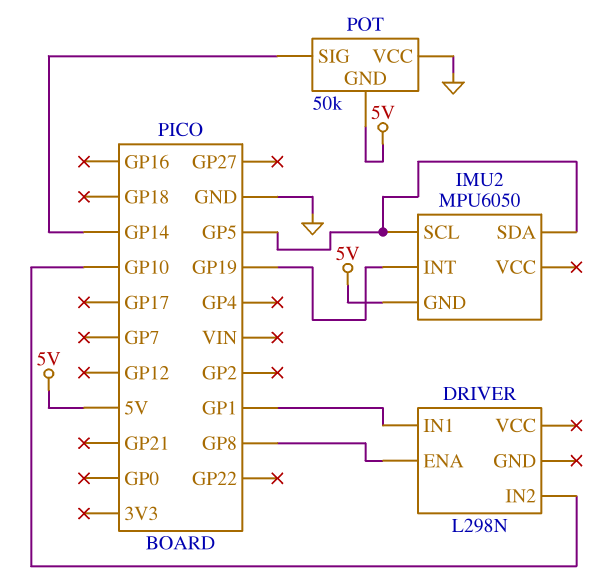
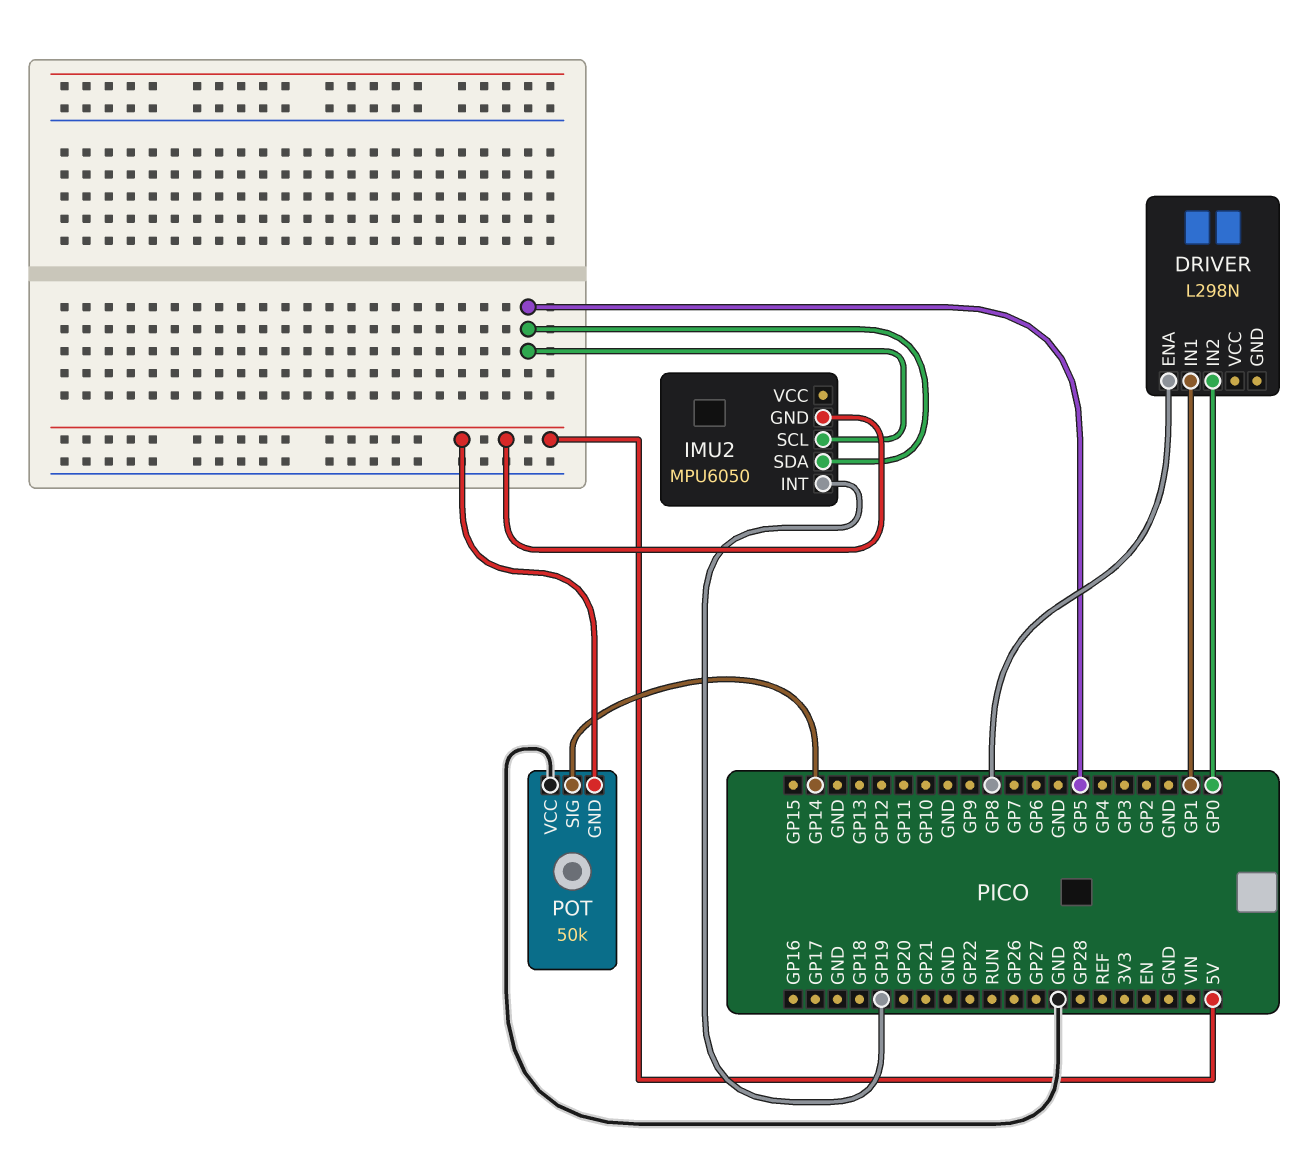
DRIVER pin IN2: GP10 -> GP0

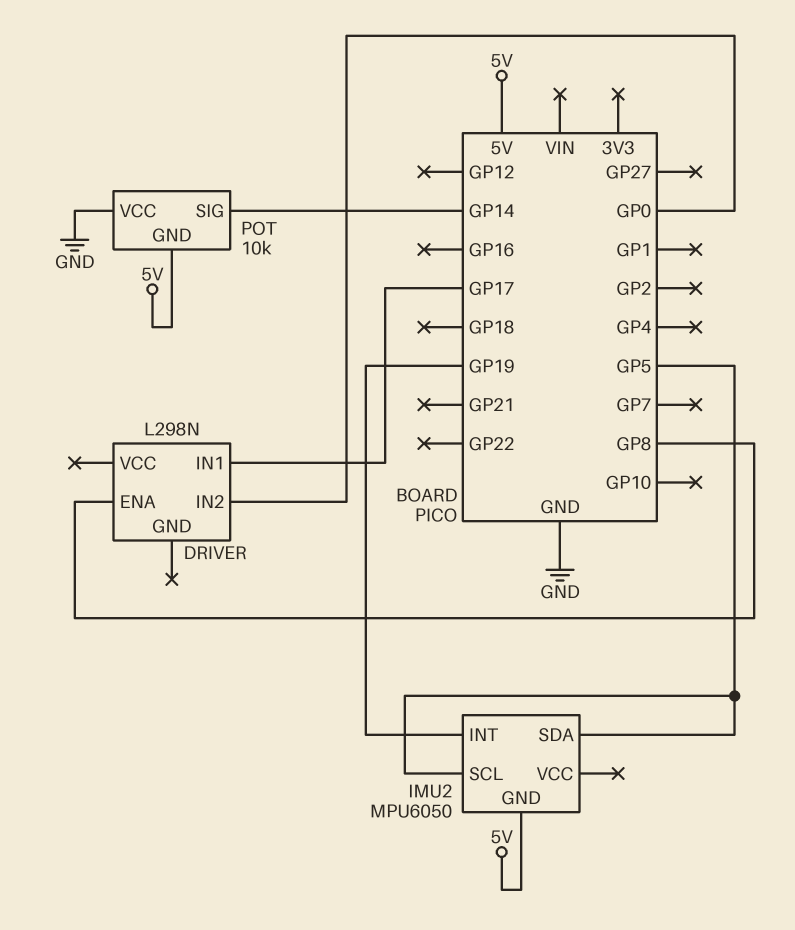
DRIVER pin IN1: GP1 -> GP17
POT: 50k -> 10k

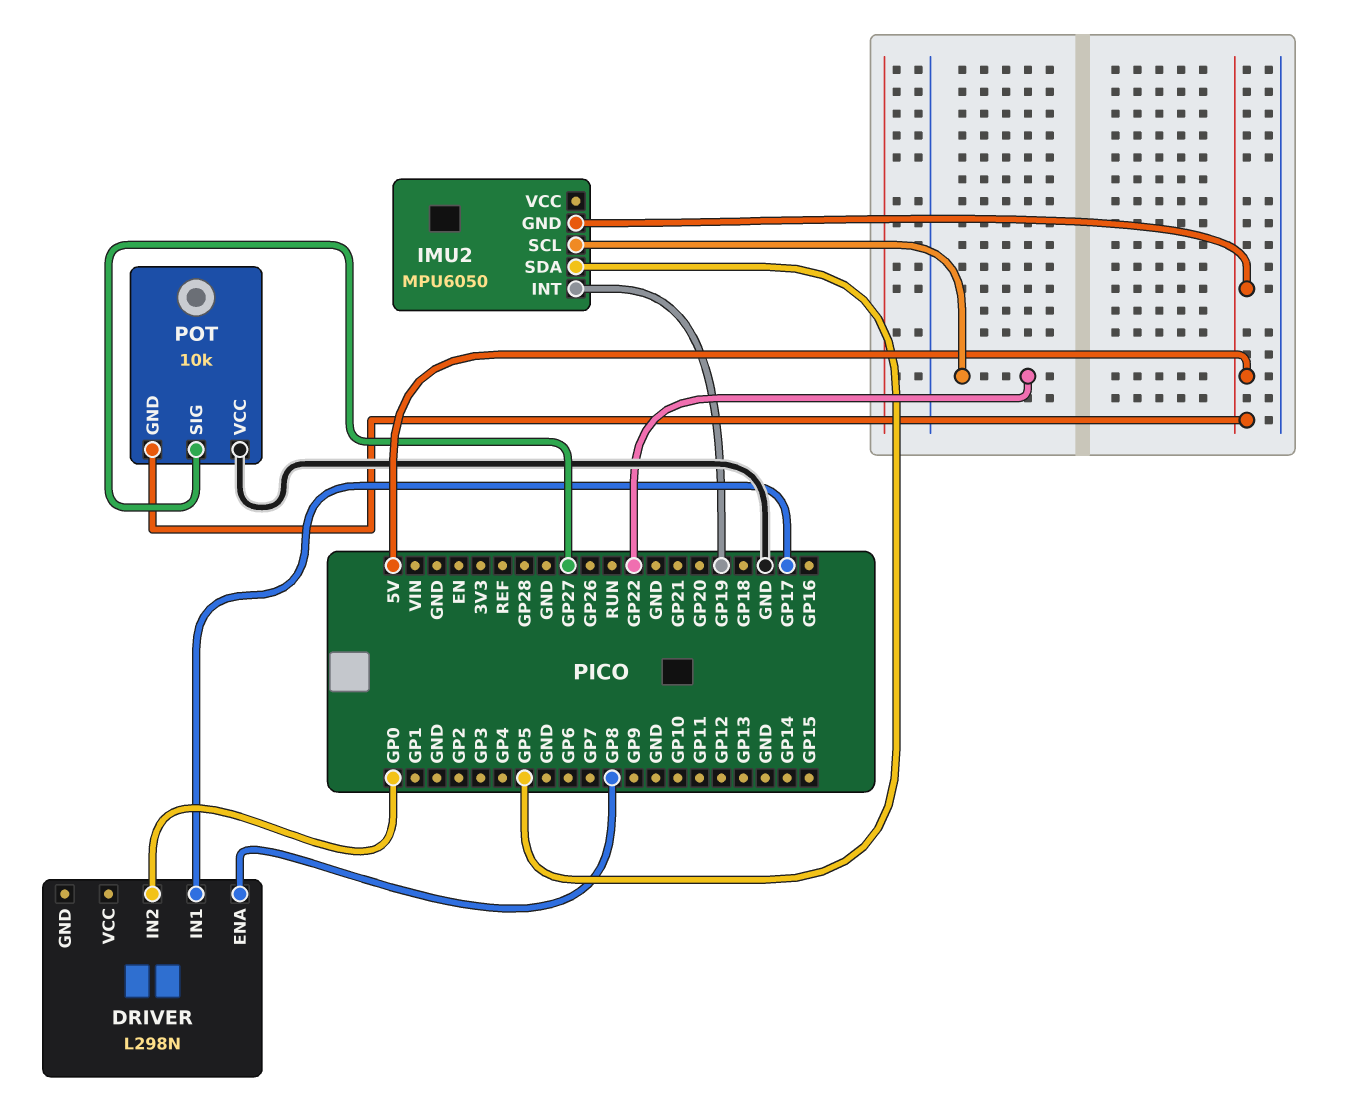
IMU2 pin SCL: GP5 -> GP22
POT pin SIG: GP14 -> GP27

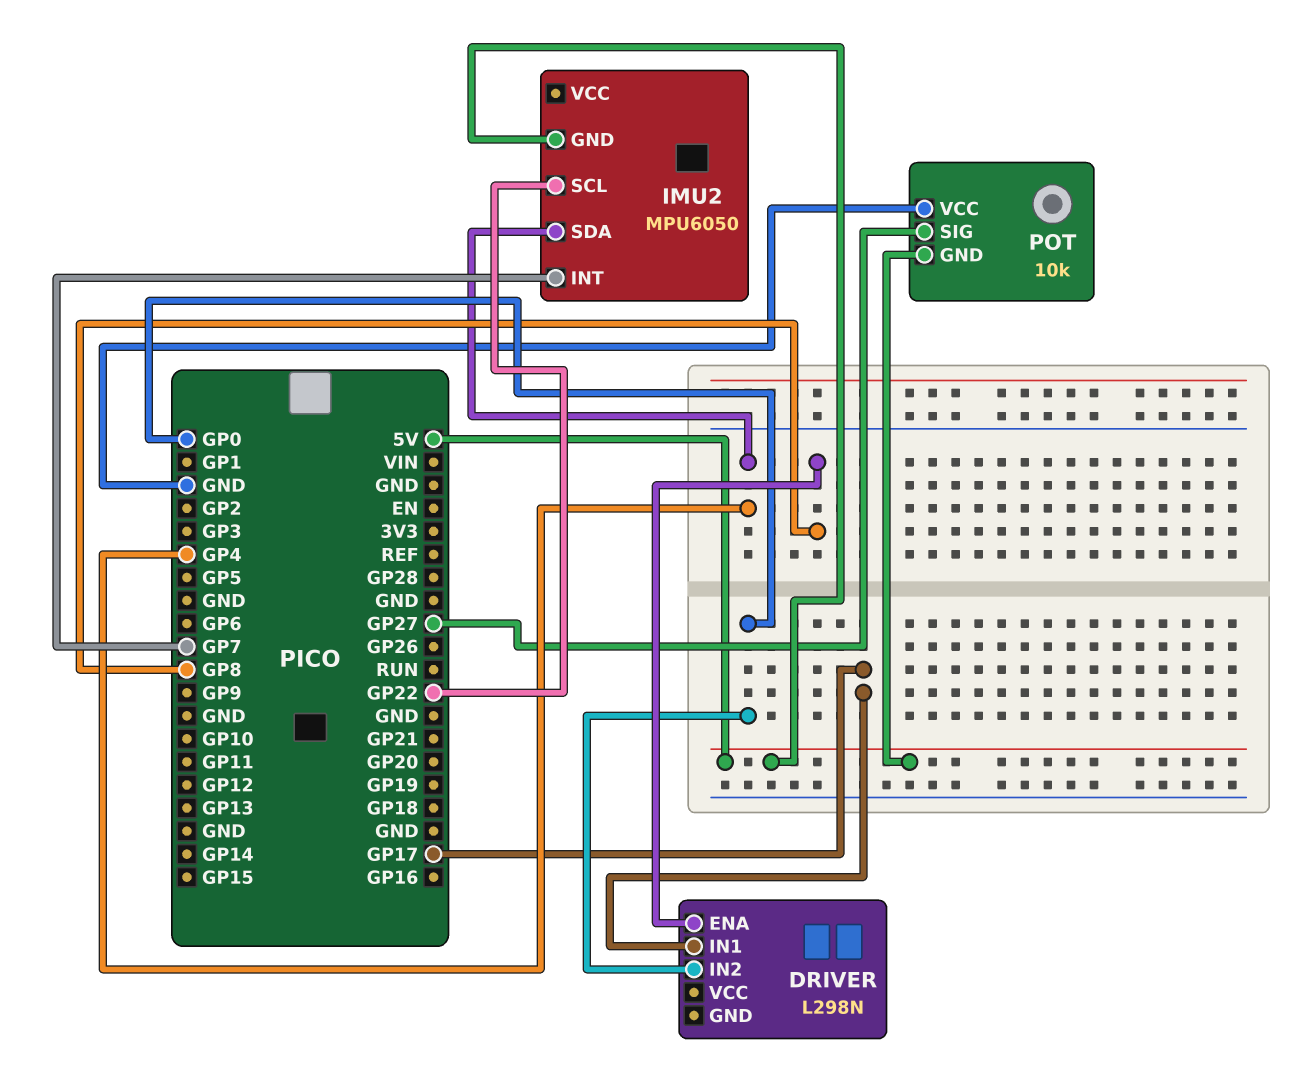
IMU2 pin INT: GP19 -> GP7
IMU2 pin SDA: GP5 -> GP4

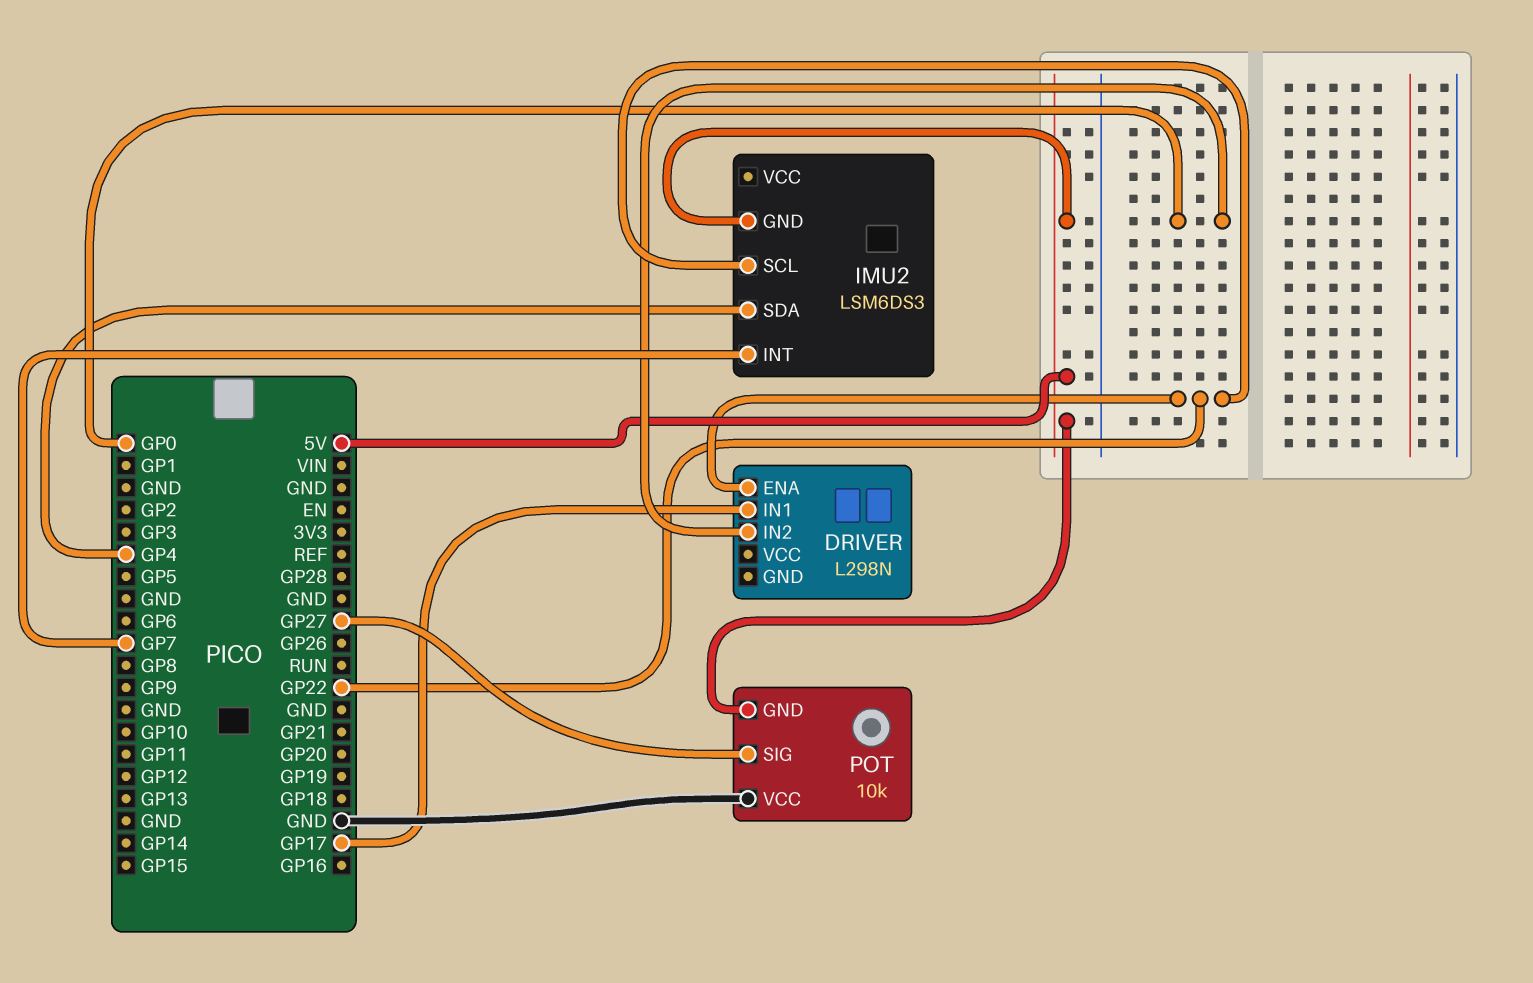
DRIVER pin ENA: GP8 -> GP22
IMU2: MPU6050 -> LSM6DS3

